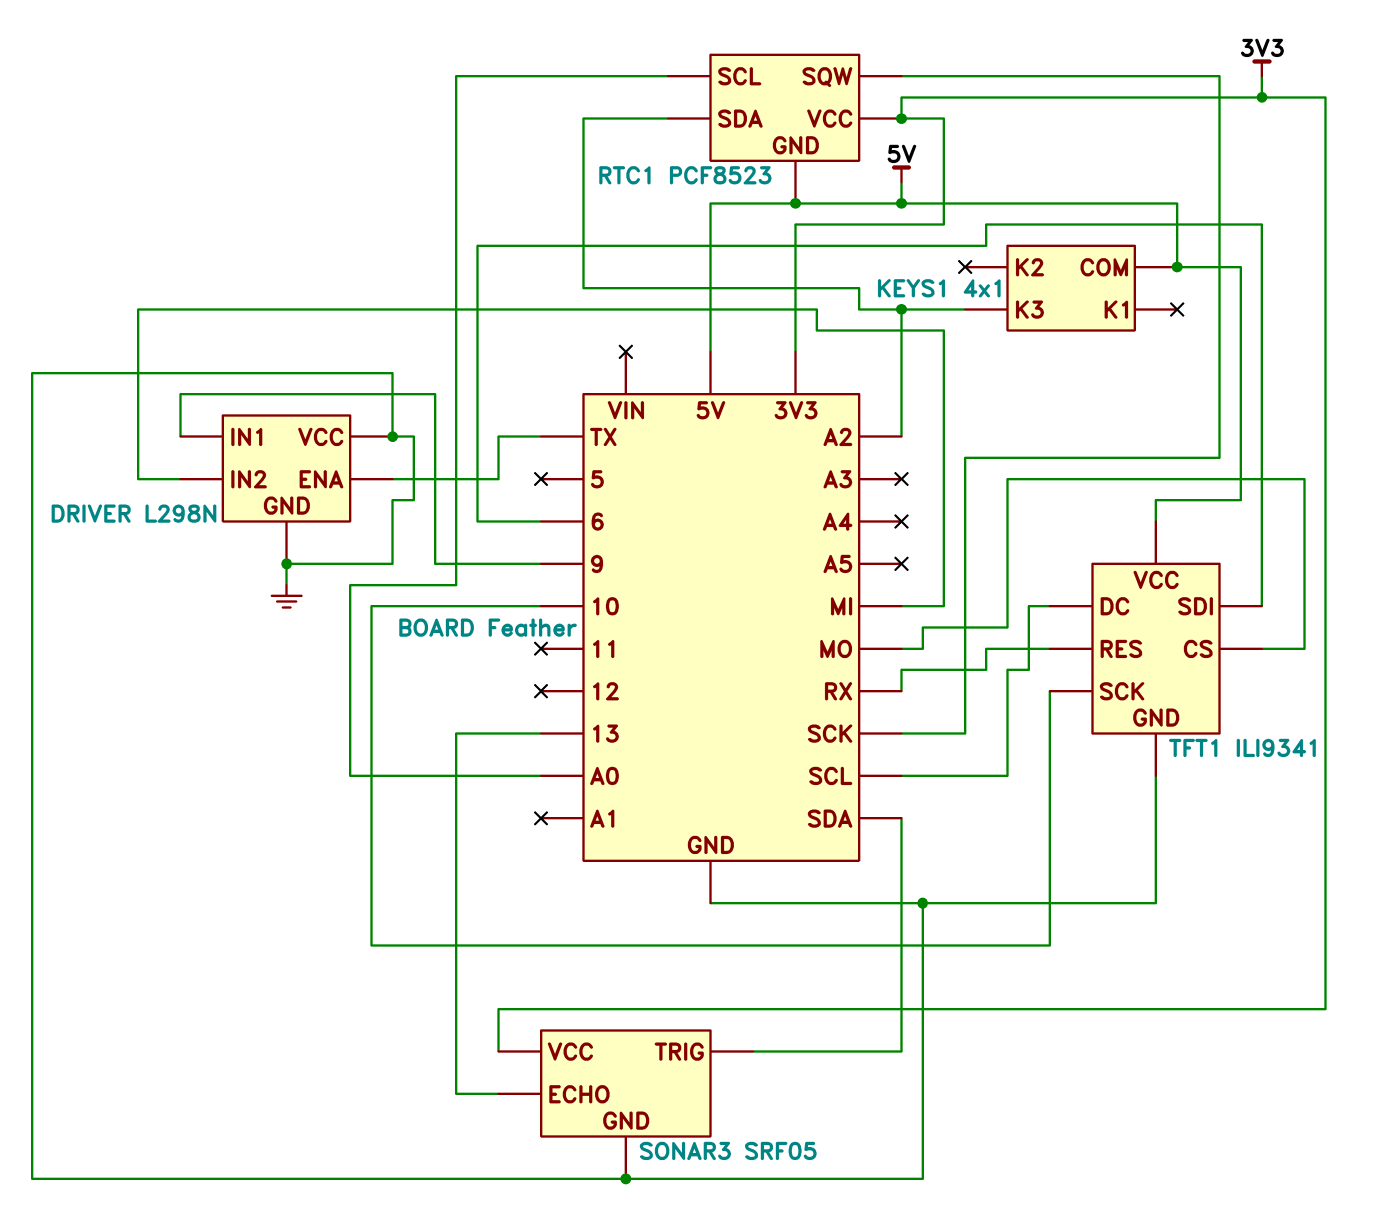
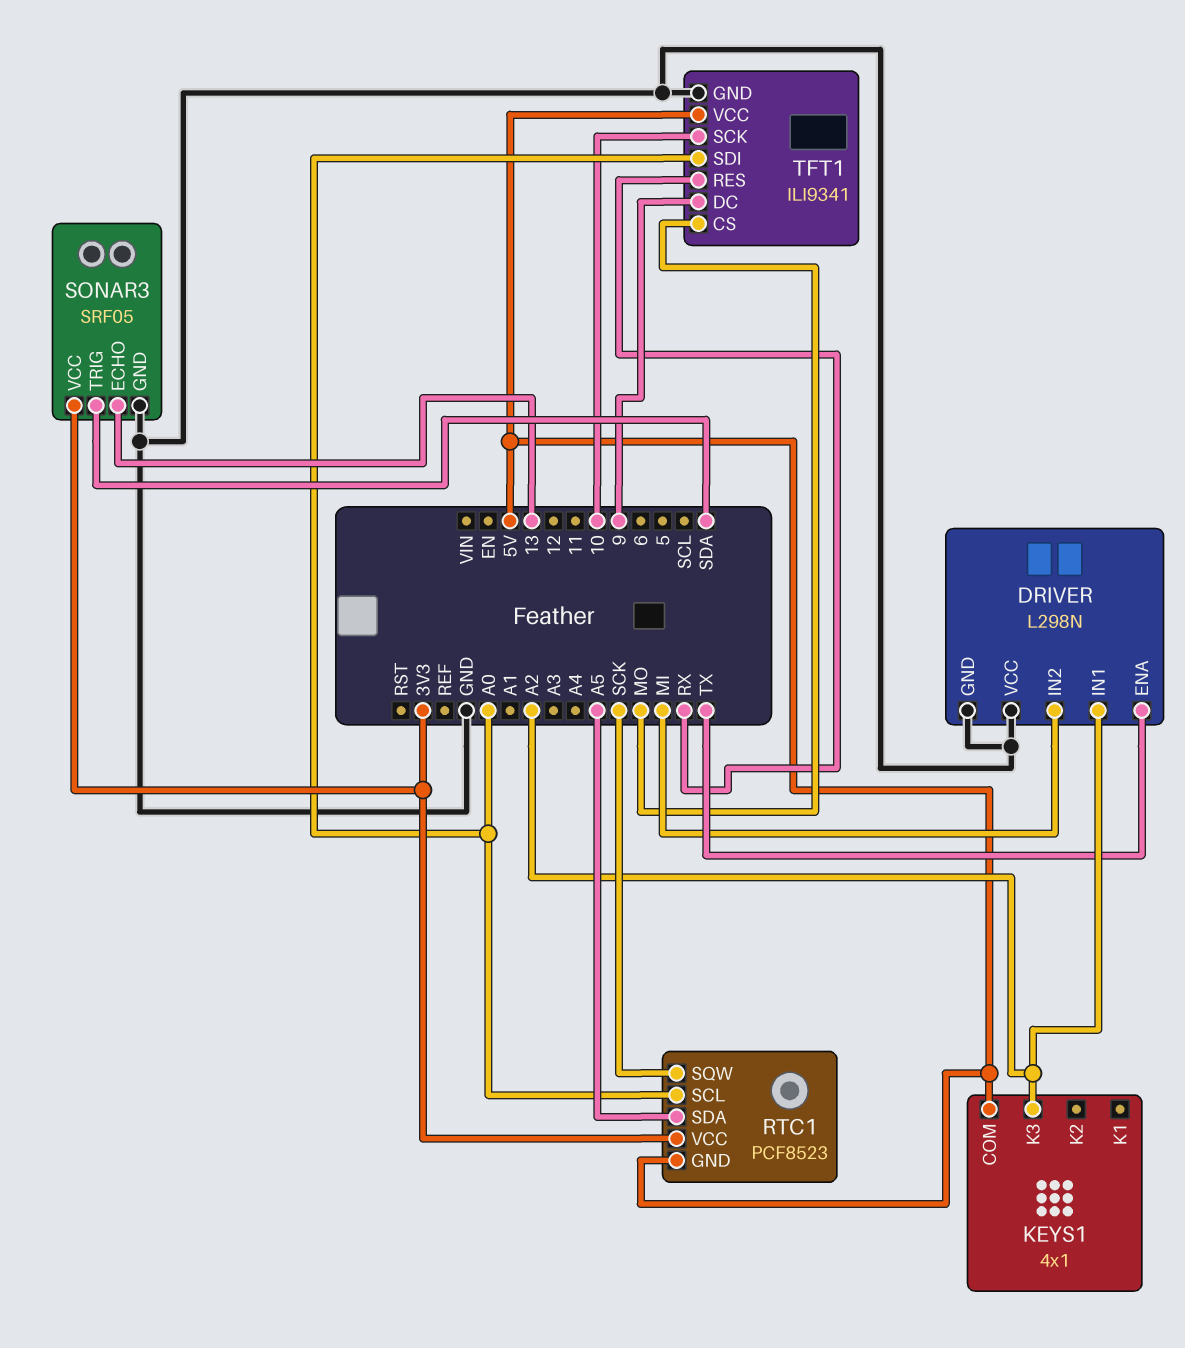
DRIVER pin IN1: 9 -> A2
RTC1 pin SDA: A2 -> A5
TFT1 pin DC: SCL -> 9
TFT1 pin SDI: 6 -> A0

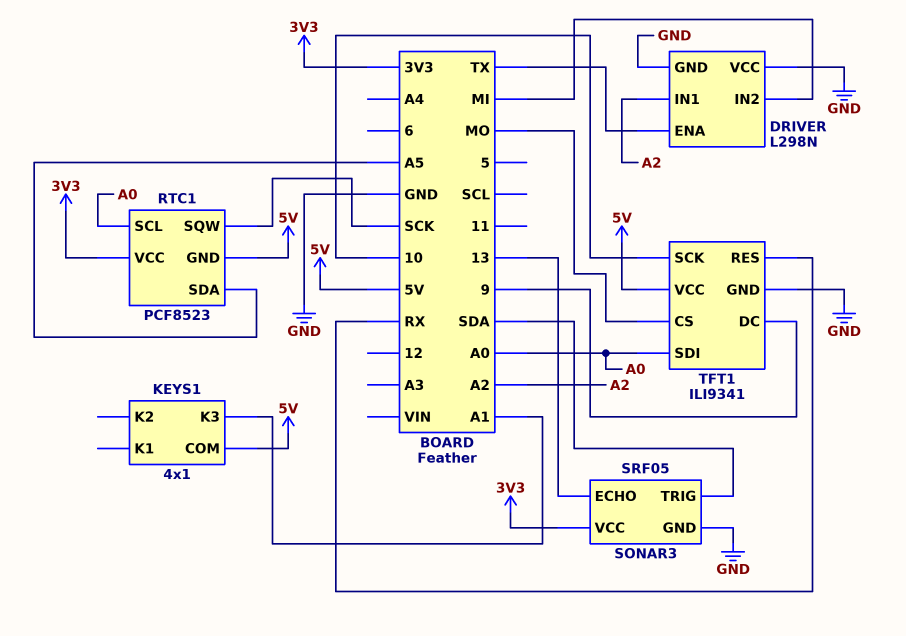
KEYS1 pin K3: A2 -> A1

